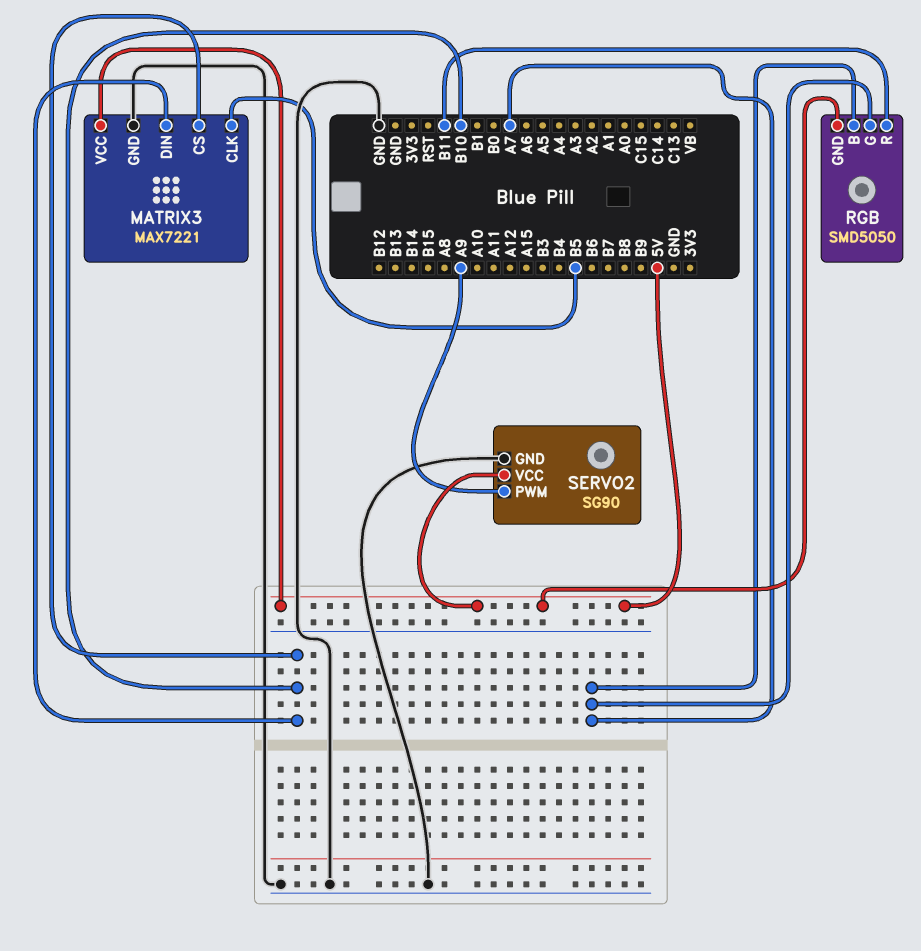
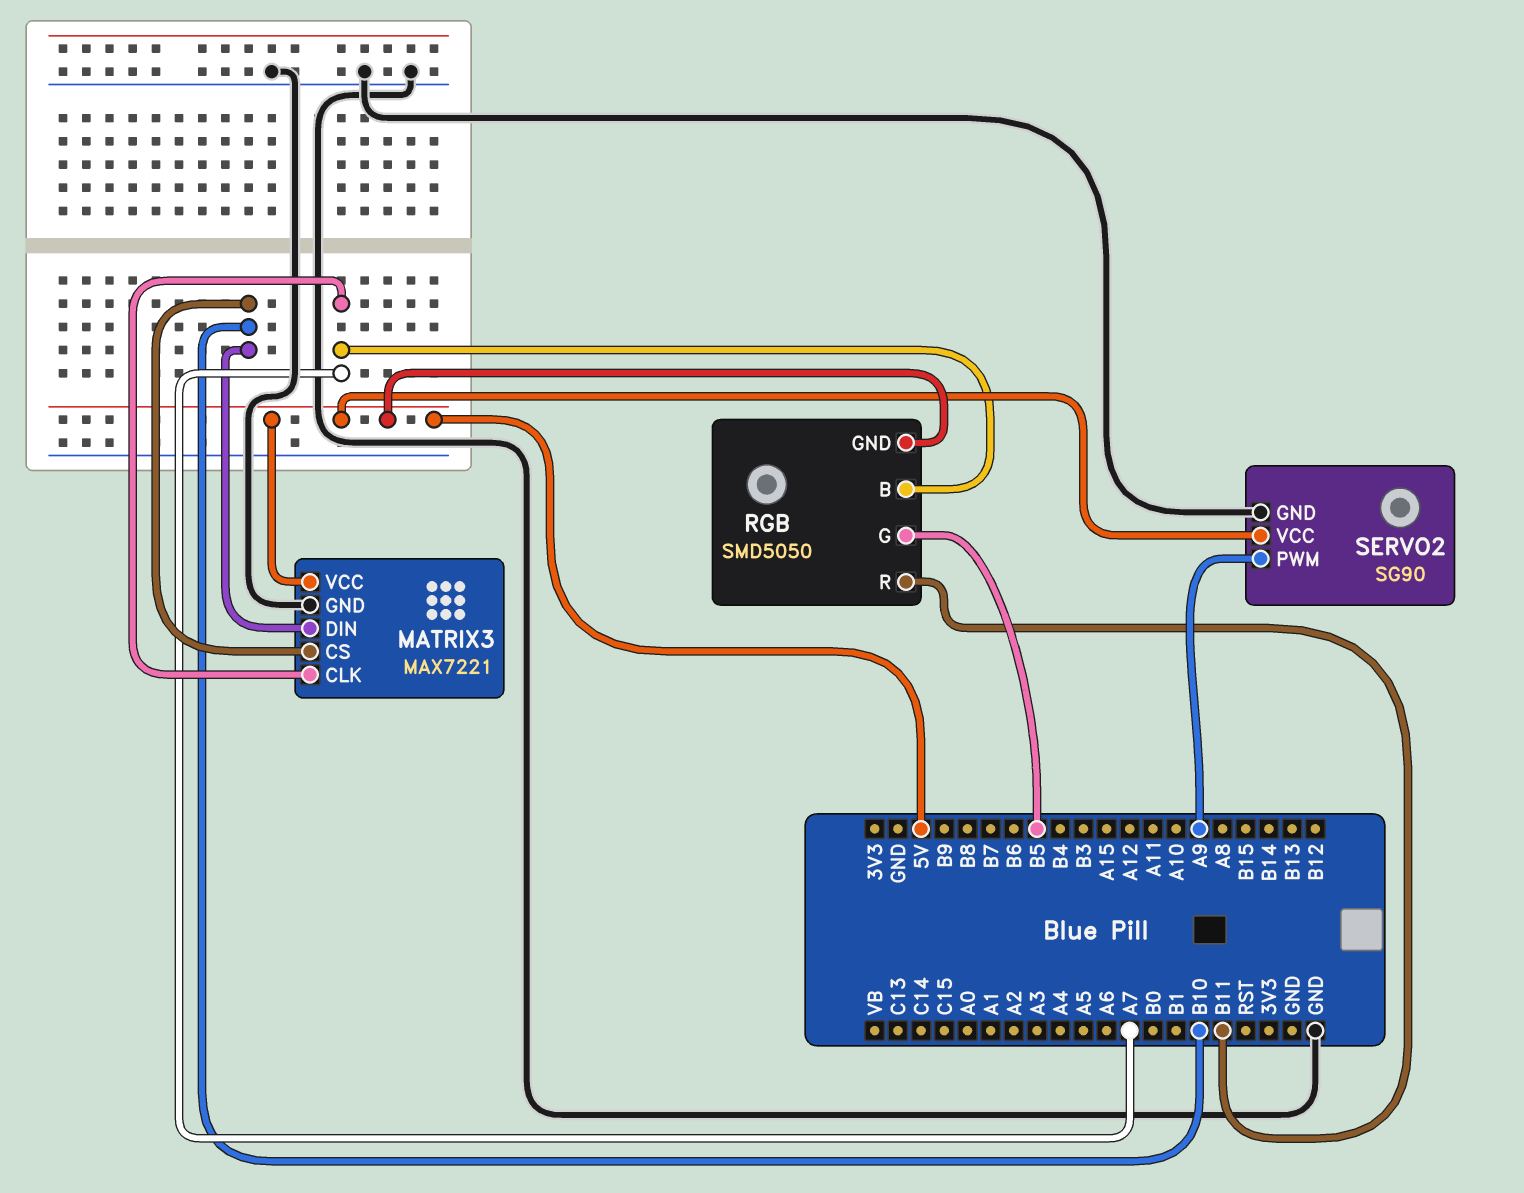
MATRIX3 pin CLK: B5 -> A7
RGB pin G: A7 -> B5

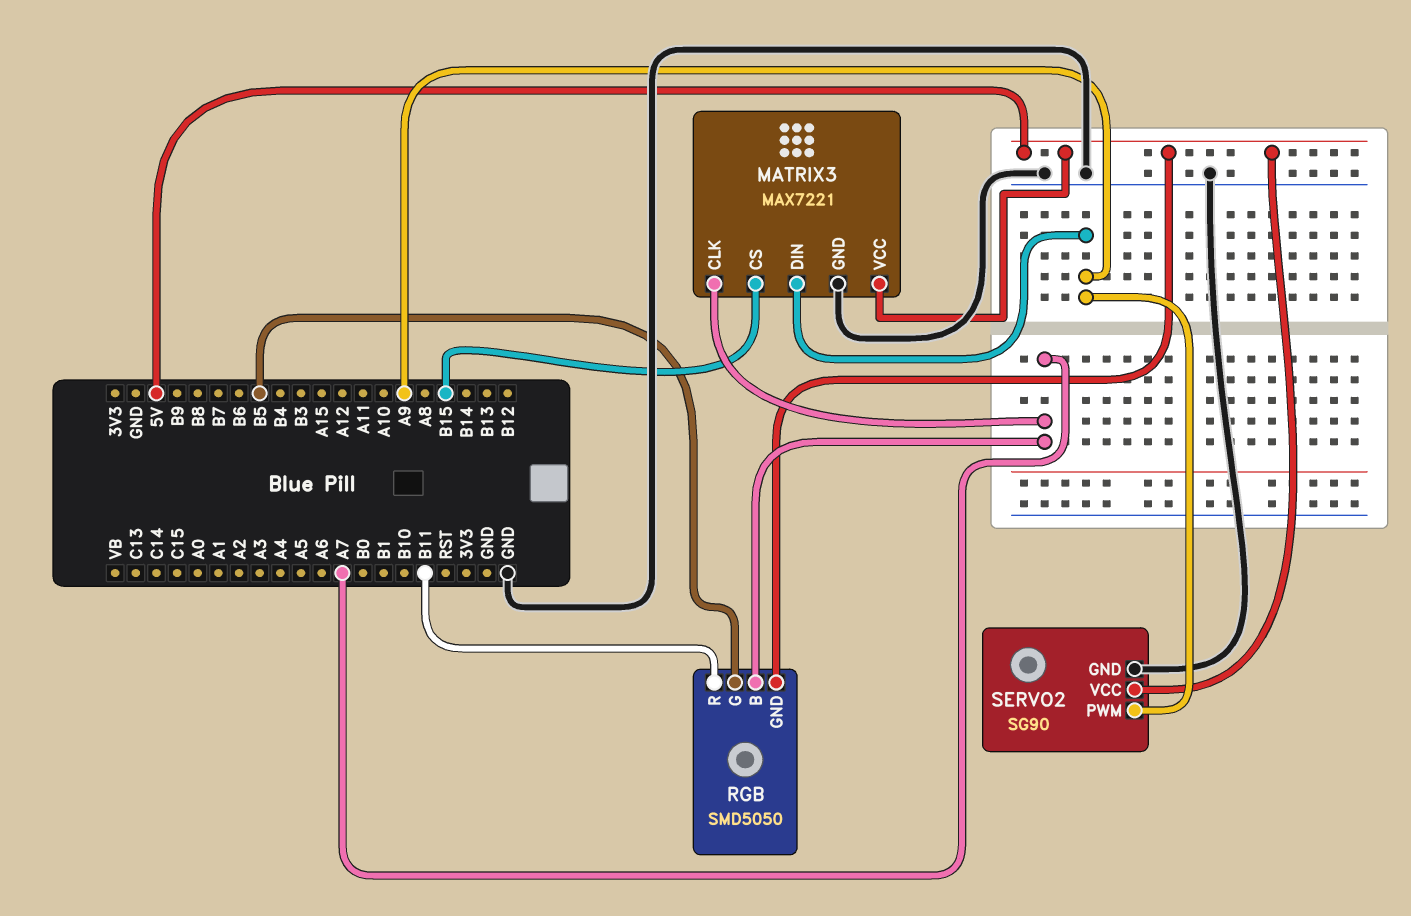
MATRIX3 pin CS: B10 -> B15
MATRIX3 pin DIN: B10 -> A9

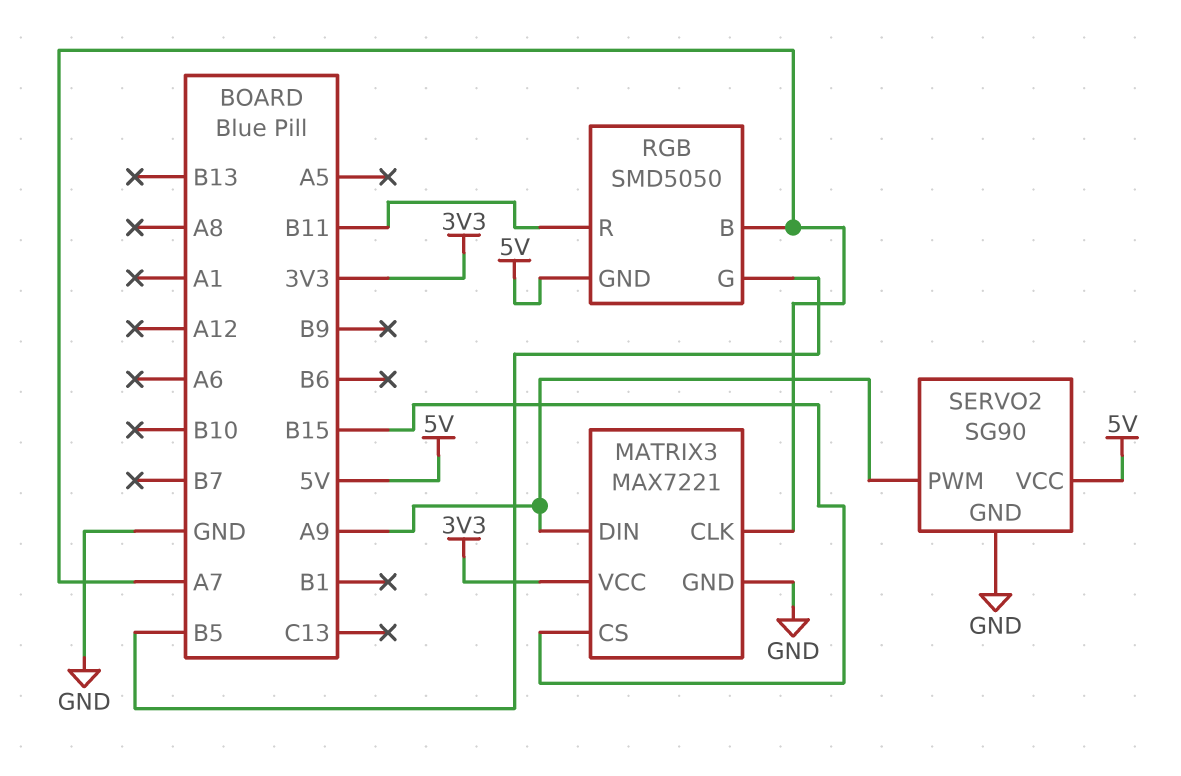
MATRIX3 pin VCC: 5V -> 3V3

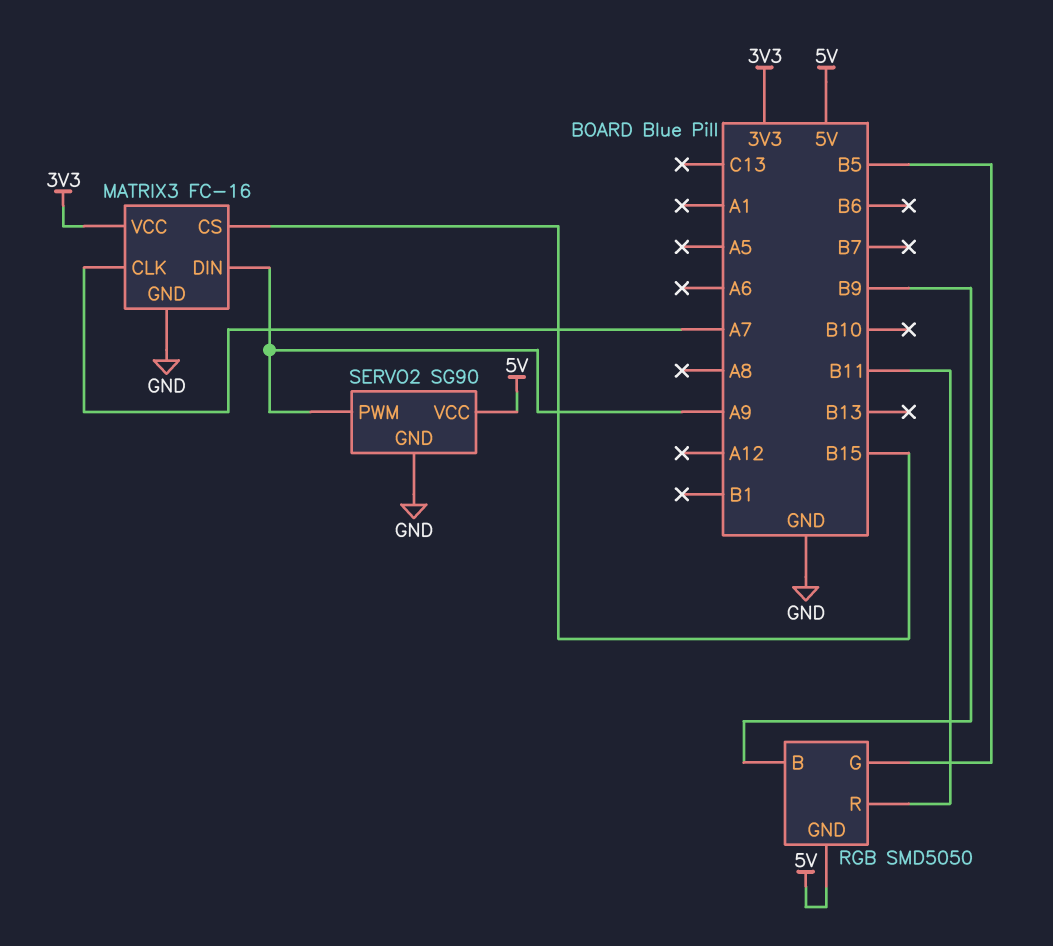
MATRIX3: MAX7221 -> FC-16
RGB pin B: A7 -> B9

